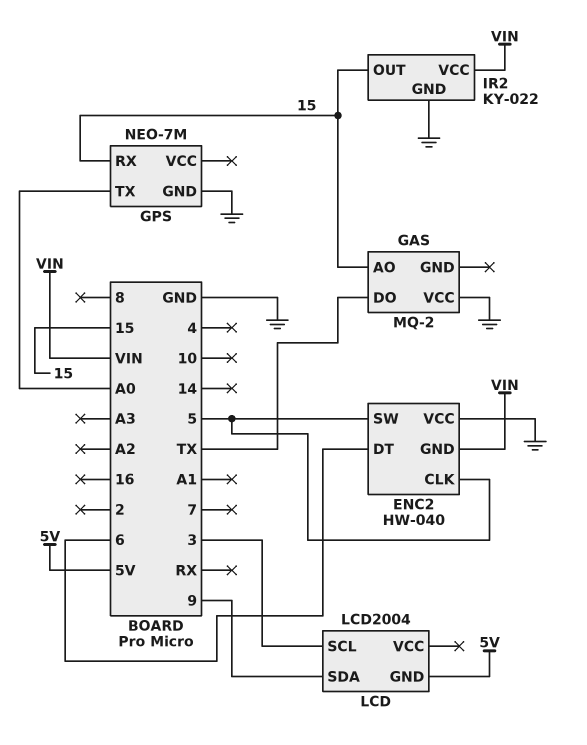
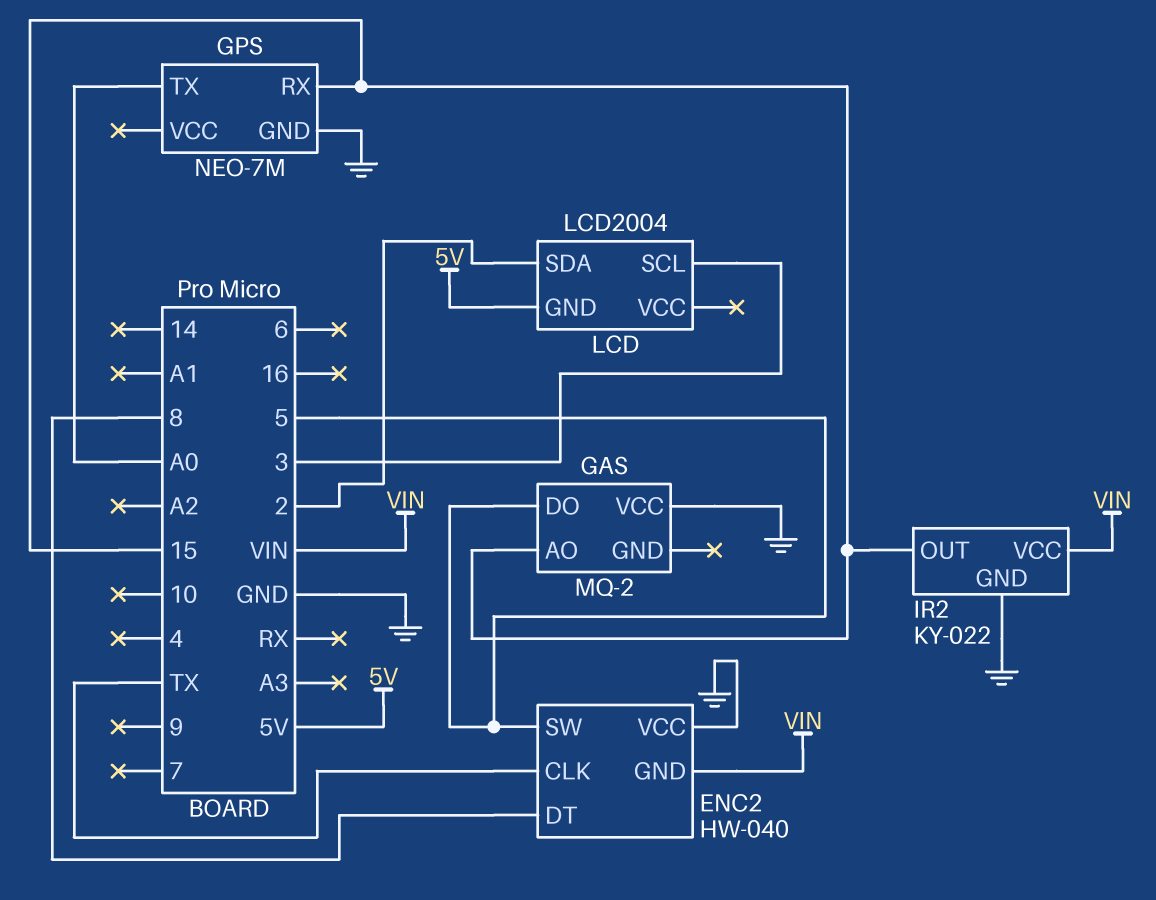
ENC2 pin CLK: 5 -> TX
ENC2 pin DT: 6 -> 8
GAS pin DO: TX -> 5
LCD pin SDA: 9 -> 2

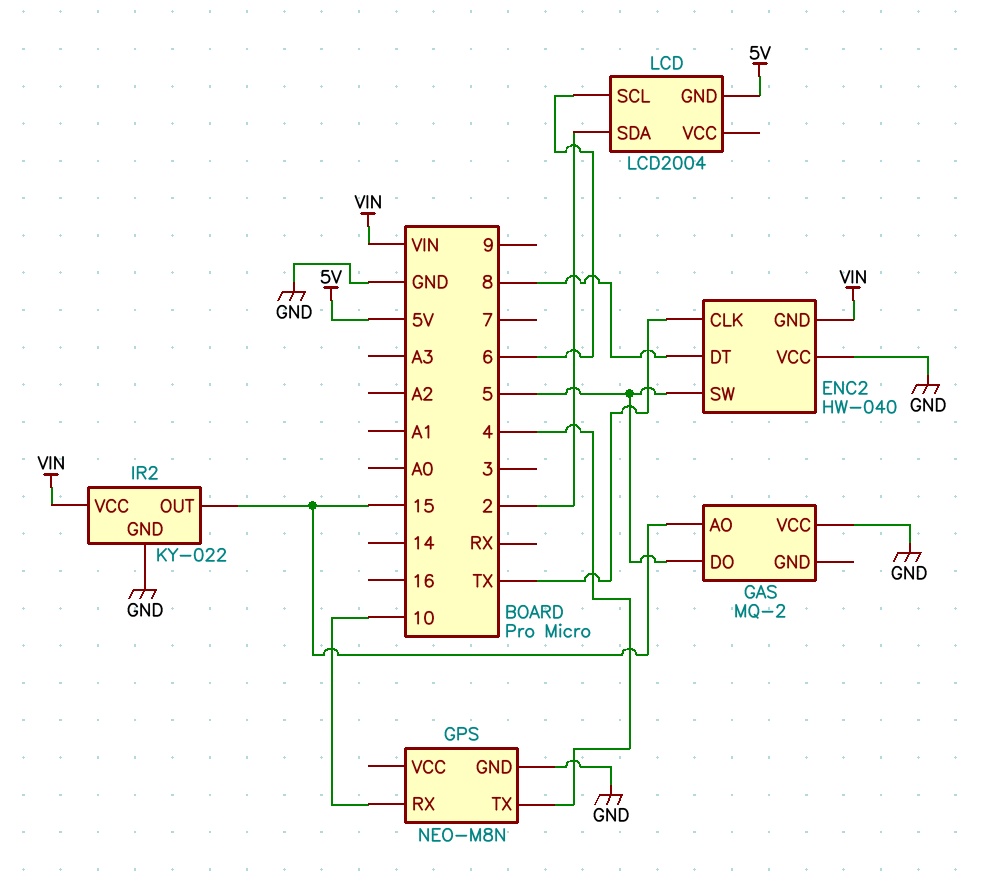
GPS: NEO-7M -> NEO-M8N
GPS pin RX: 15 -> 10
GPS pin TX: A0 -> 4
LCD pin SCL: 3 -> 6

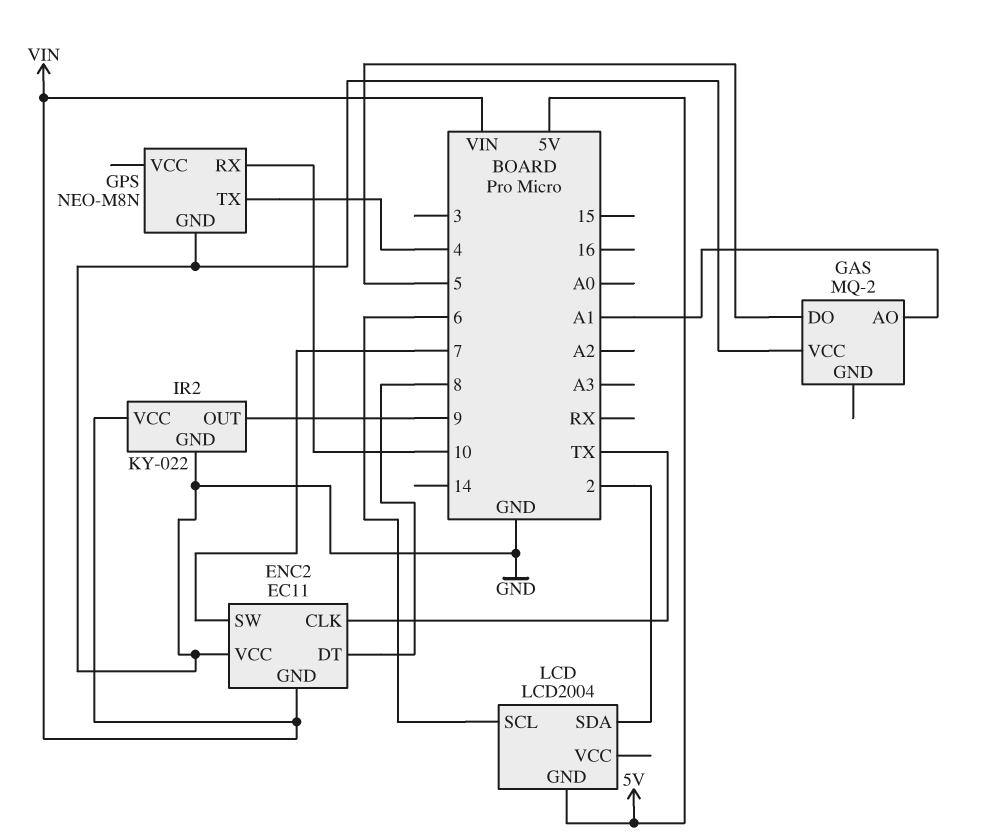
ENC2: HW-040 -> EC11
ENC2 pin SW: 5 -> 7
GAS pin AO: 15 -> A1
IR2 pin OUT: 15 -> 9

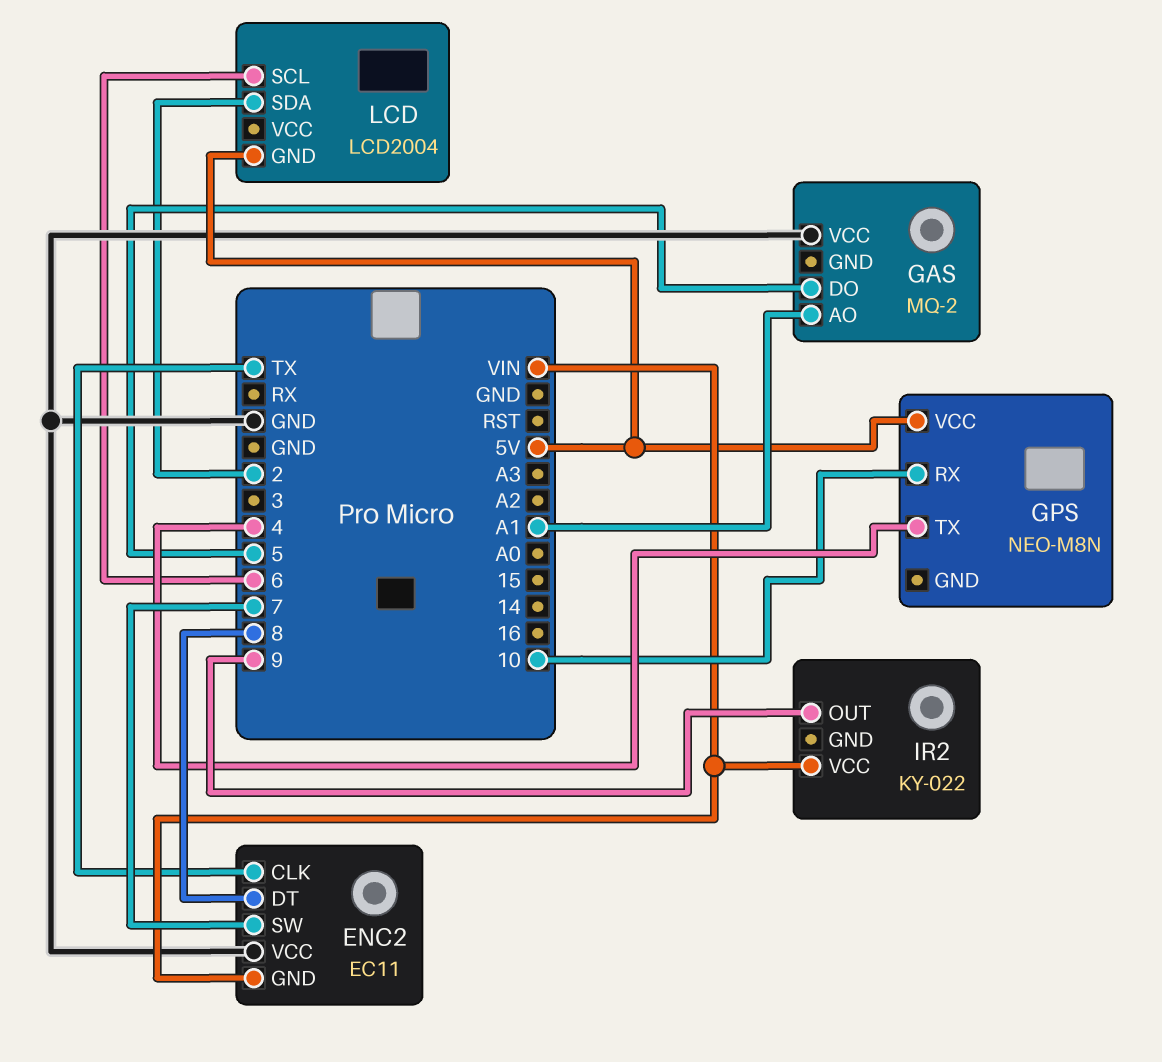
GPS pin GND: GND -> none
GPS pin VCC: none -> 5V
IR2 pin GND: GND -> none

